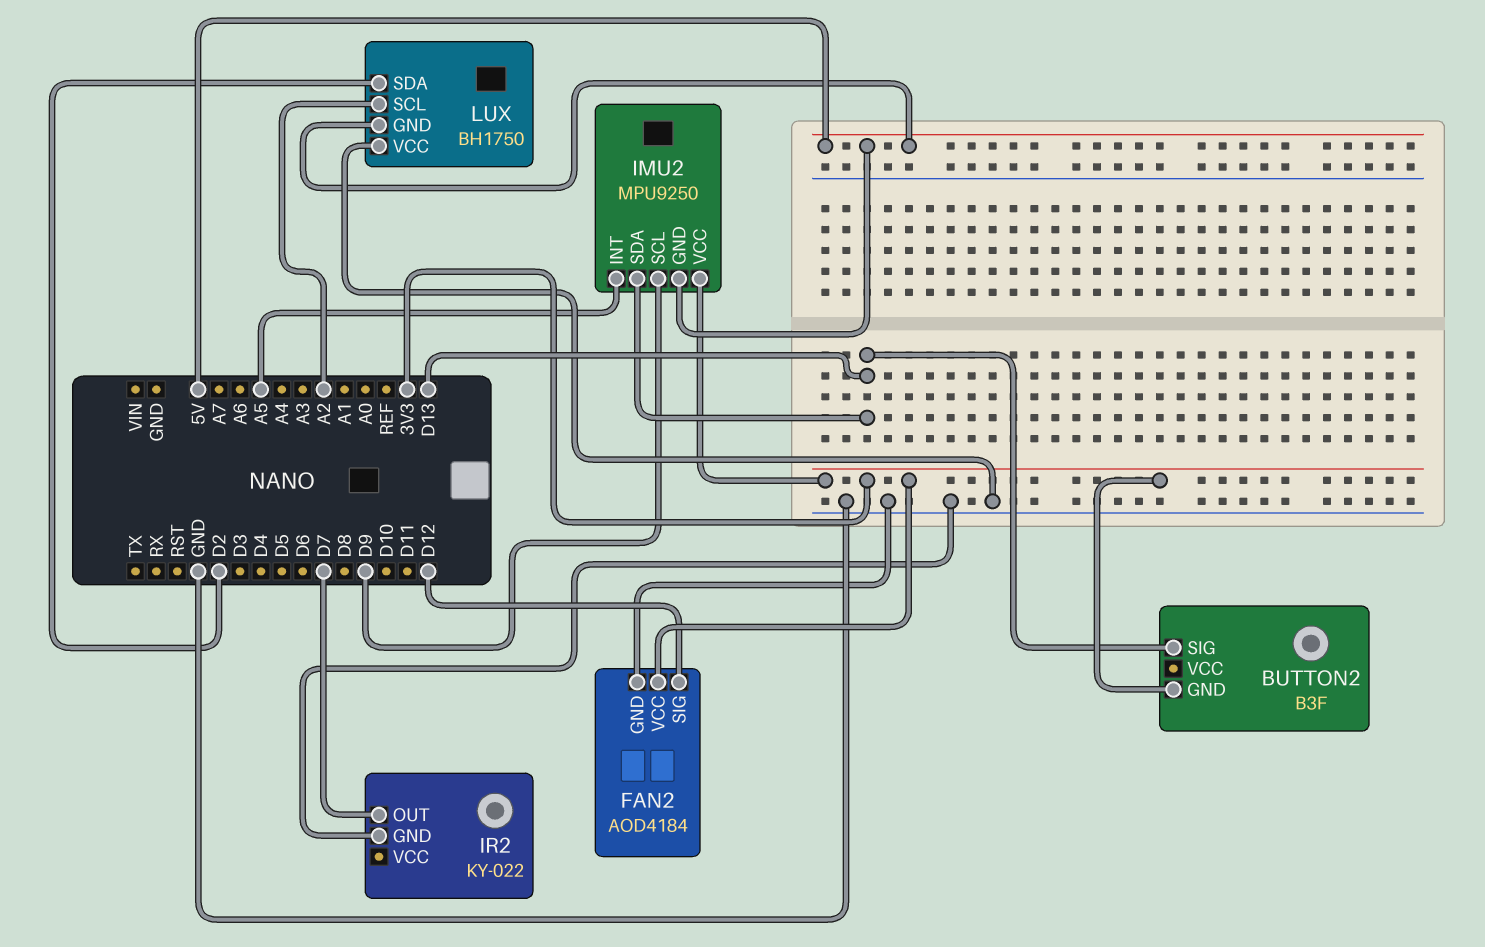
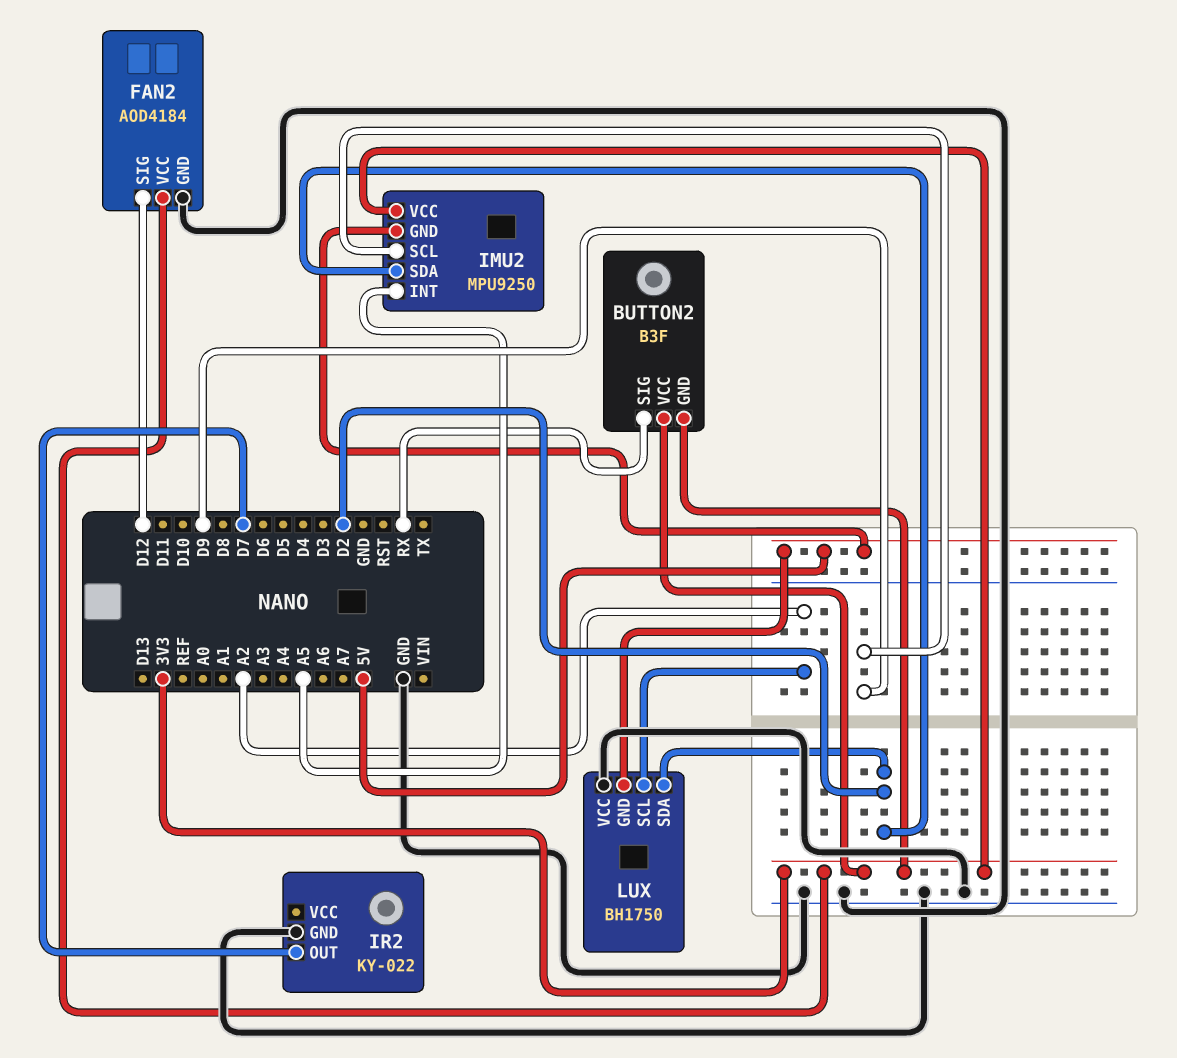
BUTTON2 pin SIG: D13 -> RX
BUTTON2 pin VCC: none -> 3V3
IMU2 pin SDA: D13 -> D2

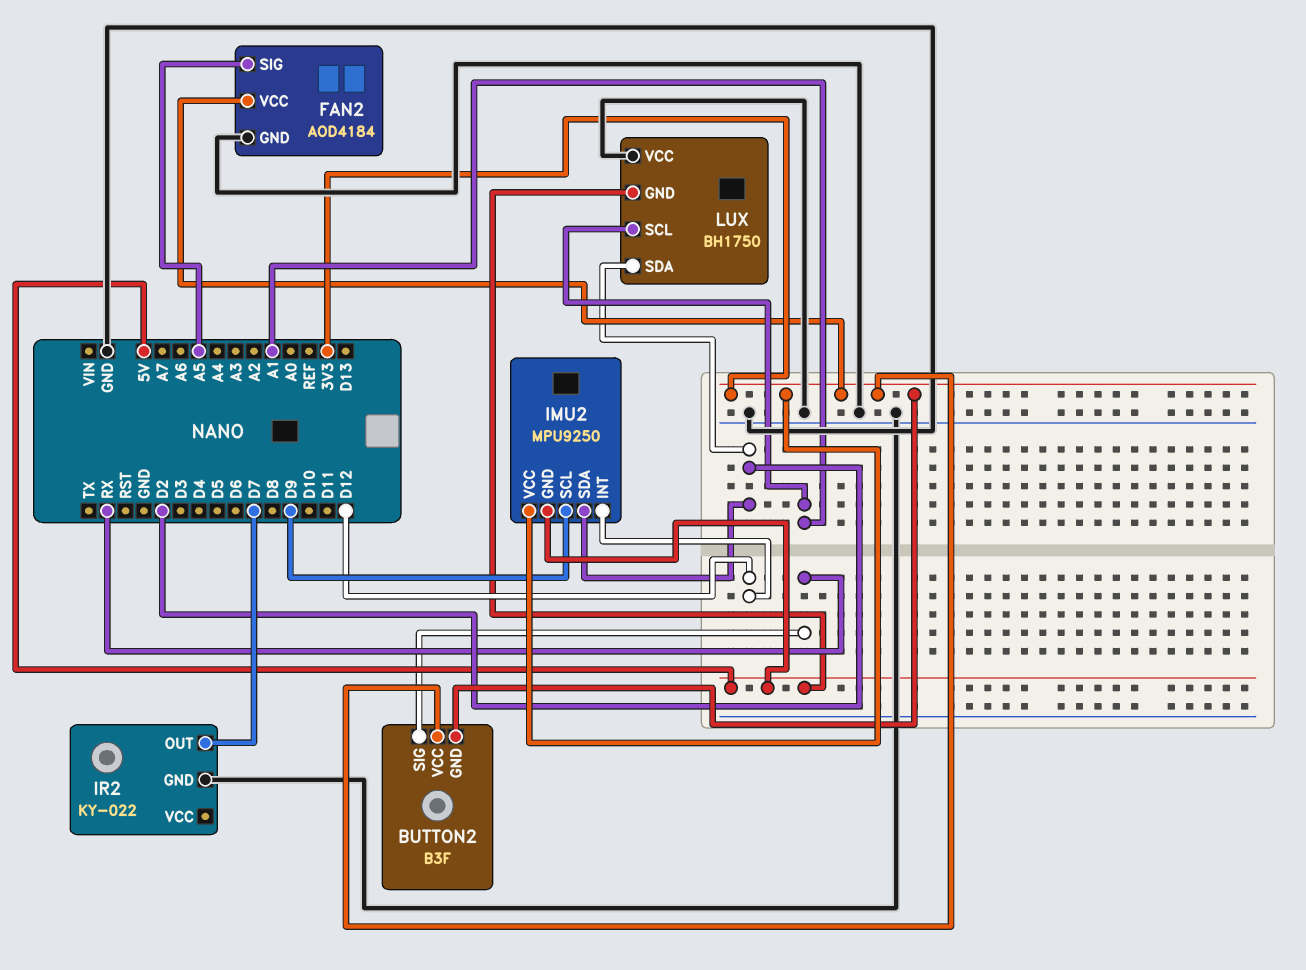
FAN2 pin SIG: D12 -> A5
IMU2 pin INT: A5 -> D12
LUX pin SCL: A2 -> A1

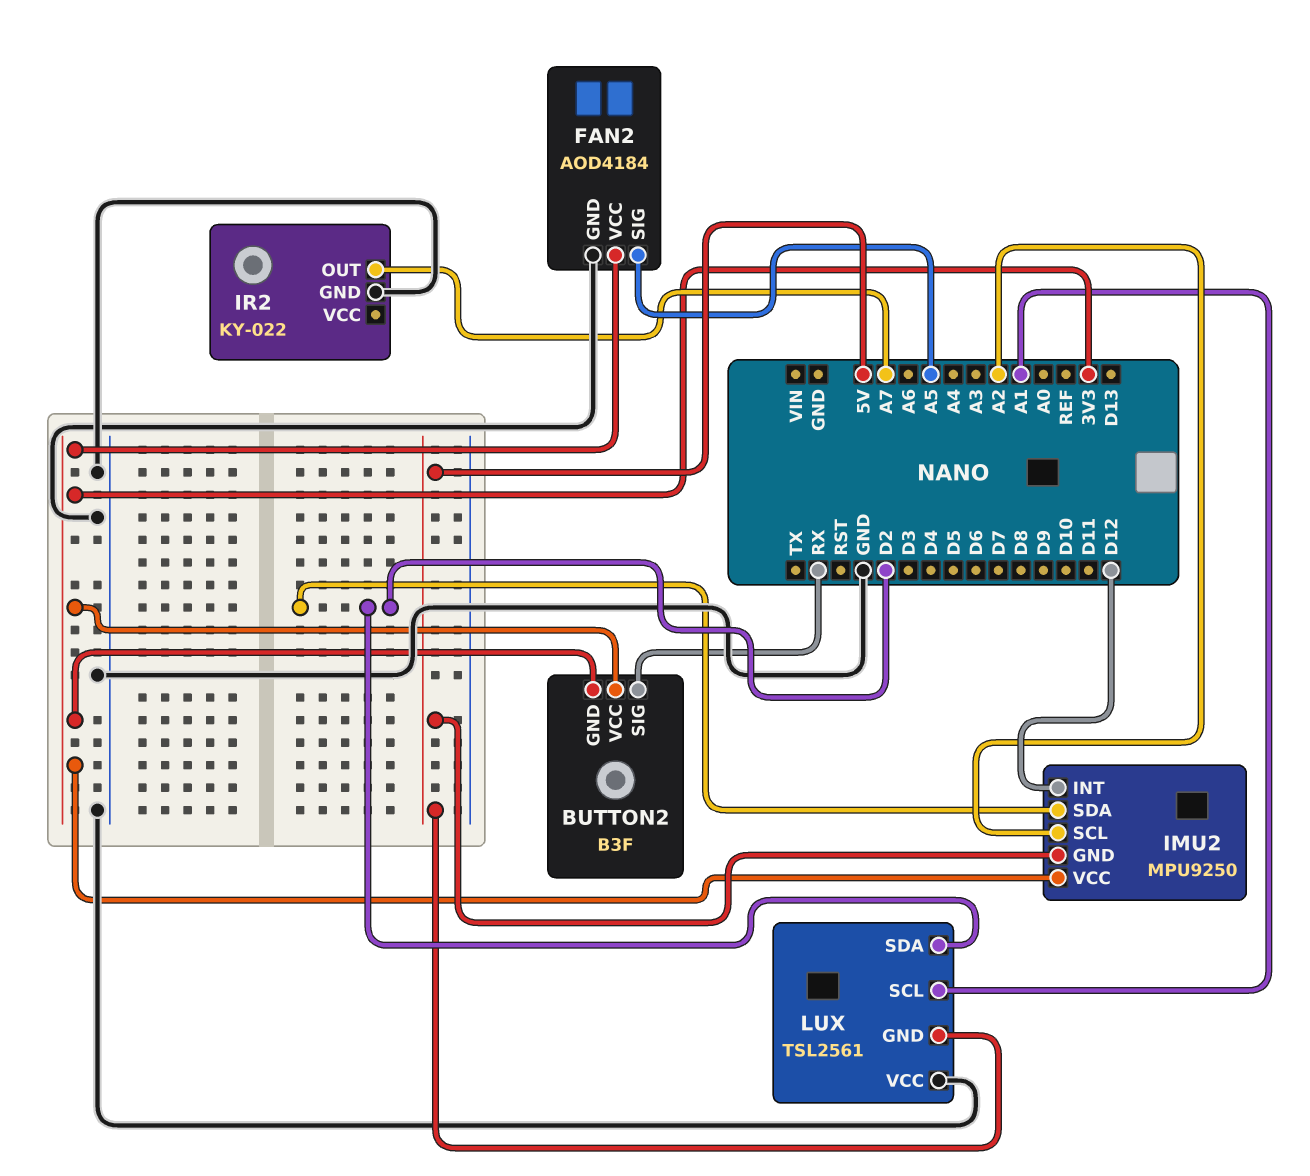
IMU2 pin SCL: D9 -> A2
IR2 pin OUT: D7 -> A7
LUX: BH1750 -> TSL2561

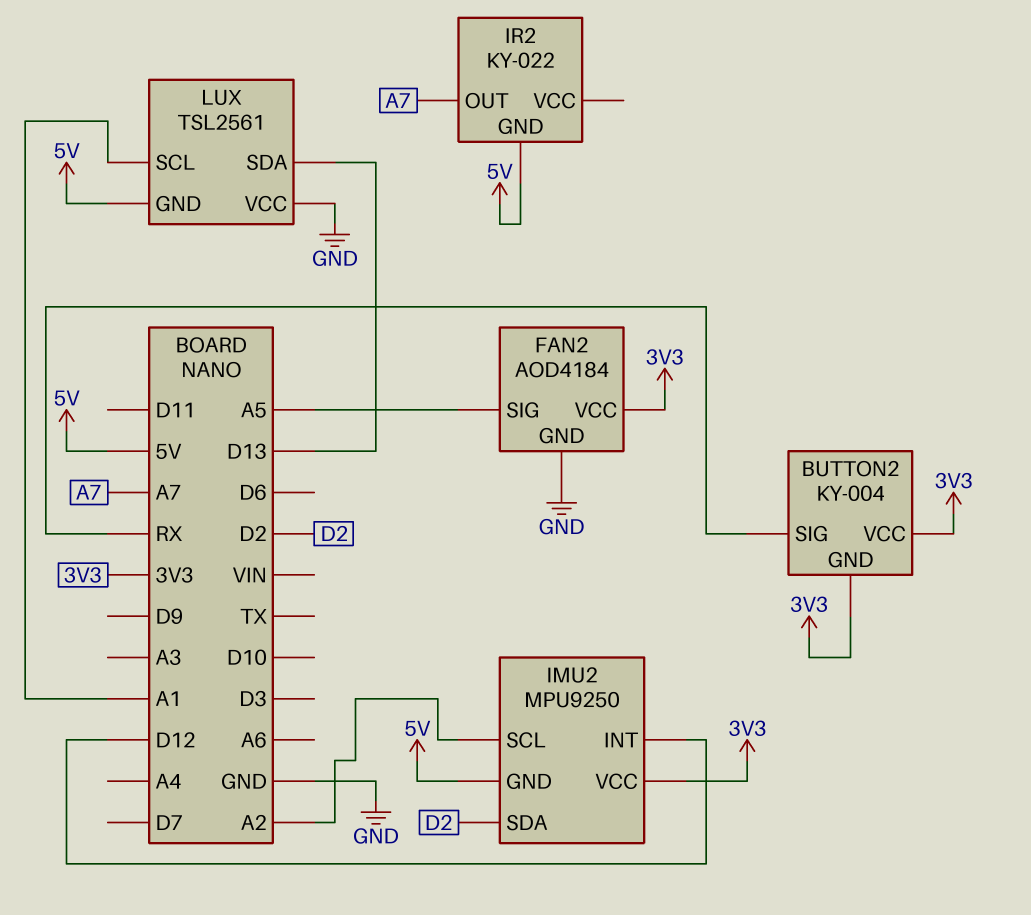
BUTTON2: B3F -> KY-004
IR2 pin GND: GND -> 5V
LUX pin SDA: D2 -> D13

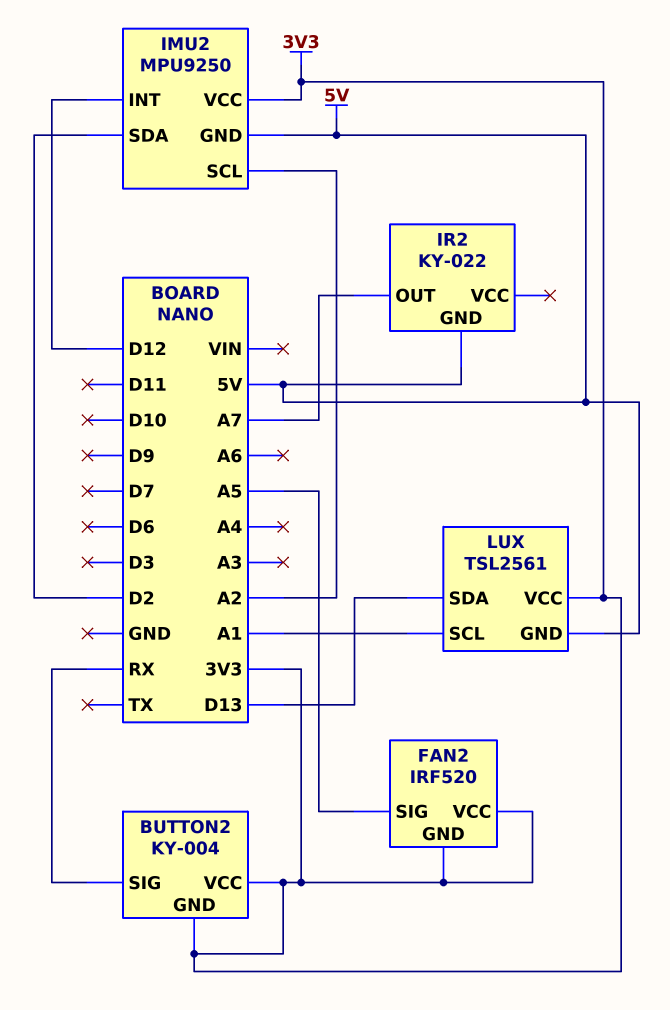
FAN2: AOD4184 -> IRF520
FAN2 pin GND: GND -> 3V3
LUX pin VCC: GND -> 3V3

